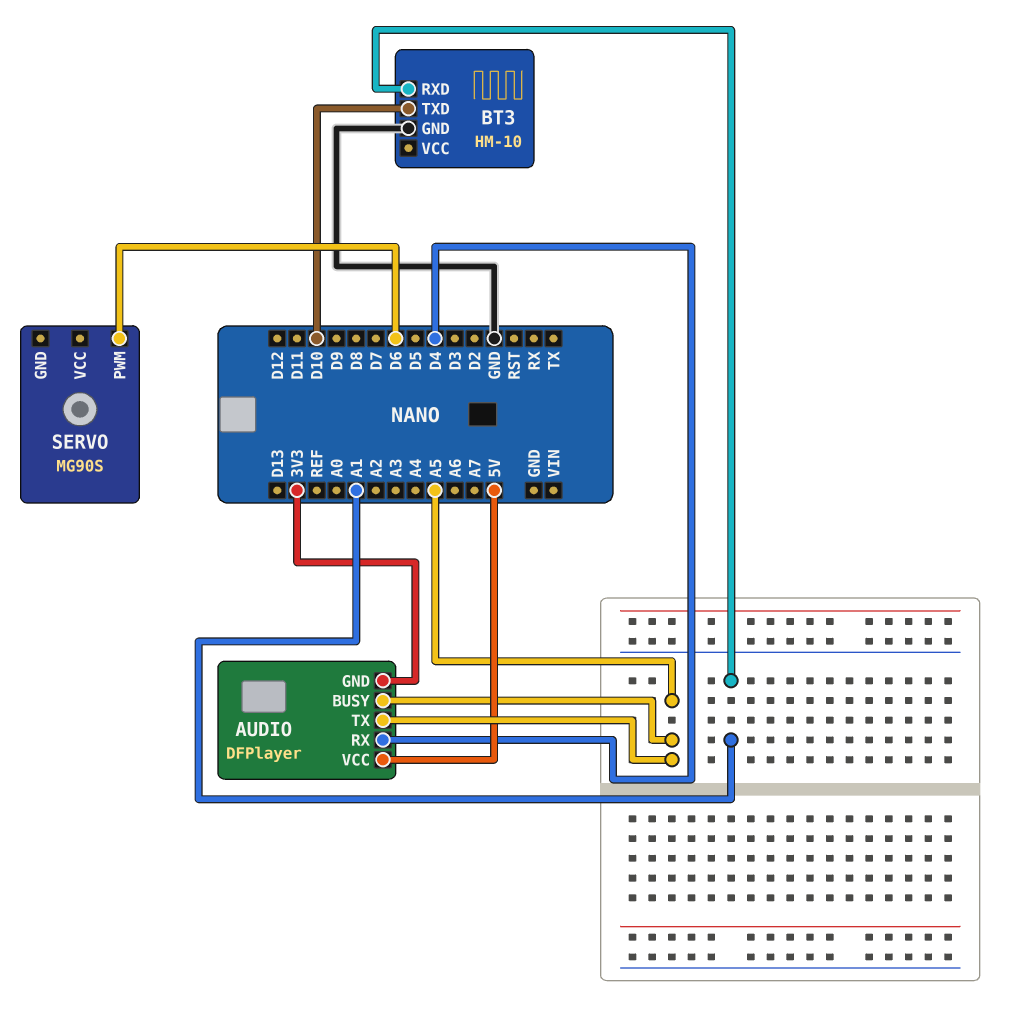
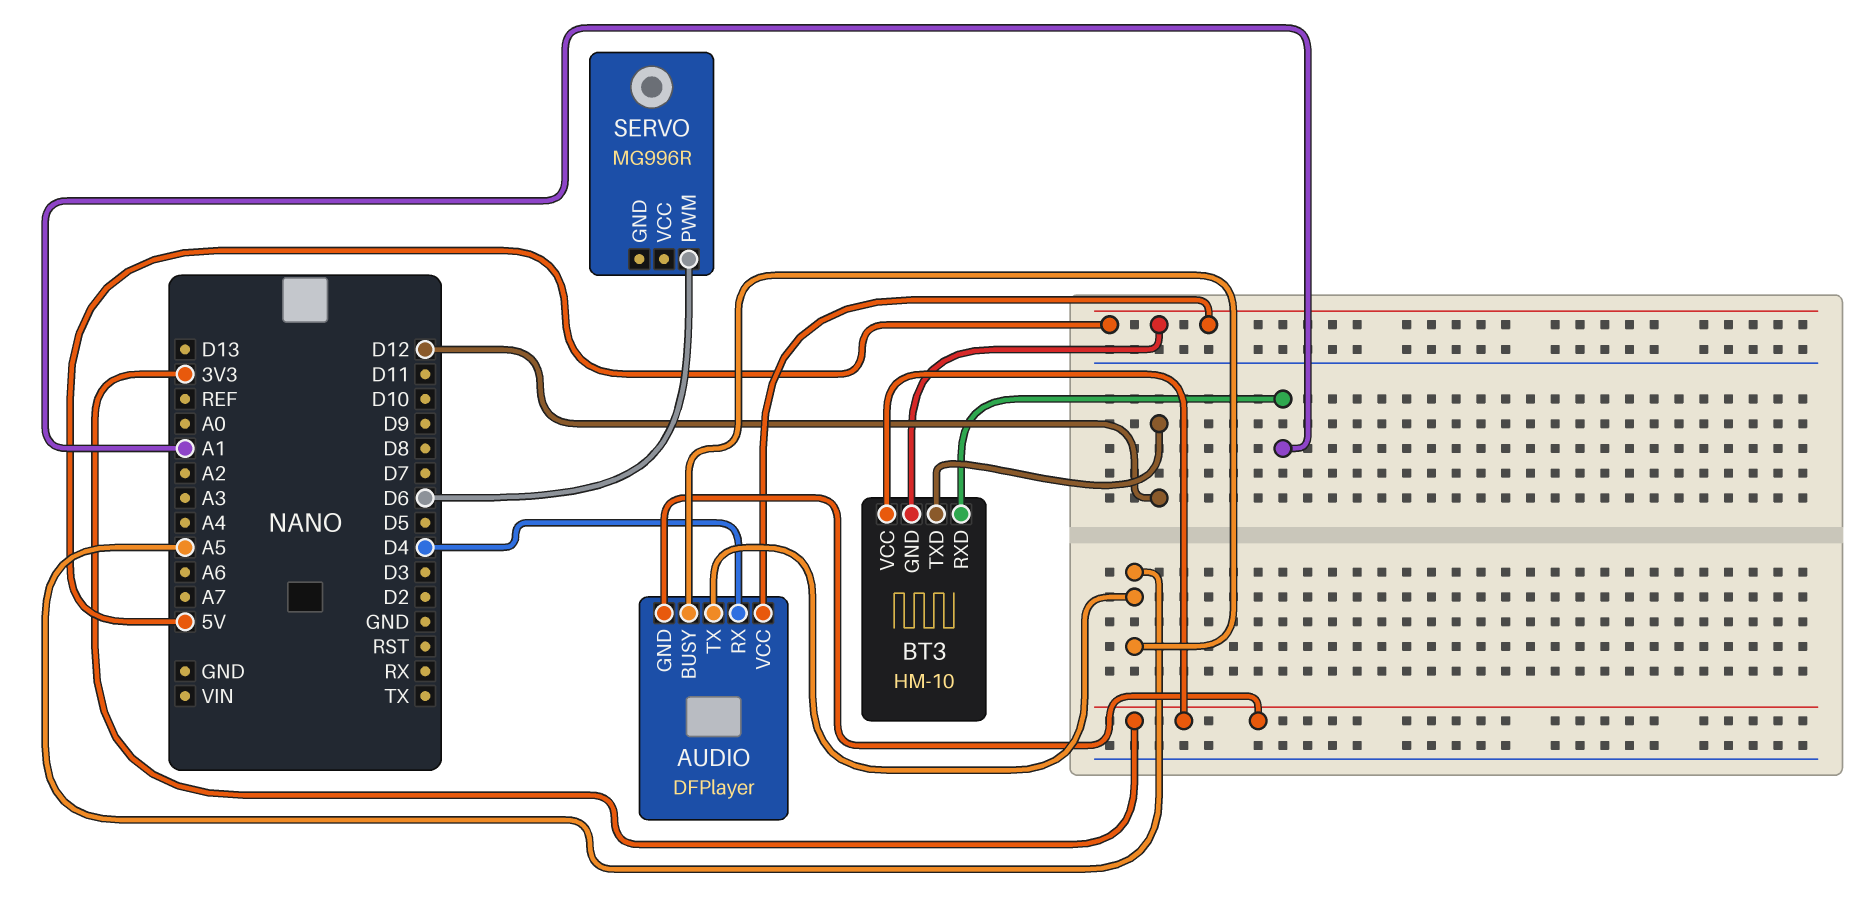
BT3 pin GND: GND -> 5V
BT3 pin TXD: D10 -> D12
BT3 pin VCC: none -> 3V3
SERVO: MG90S -> MG996R

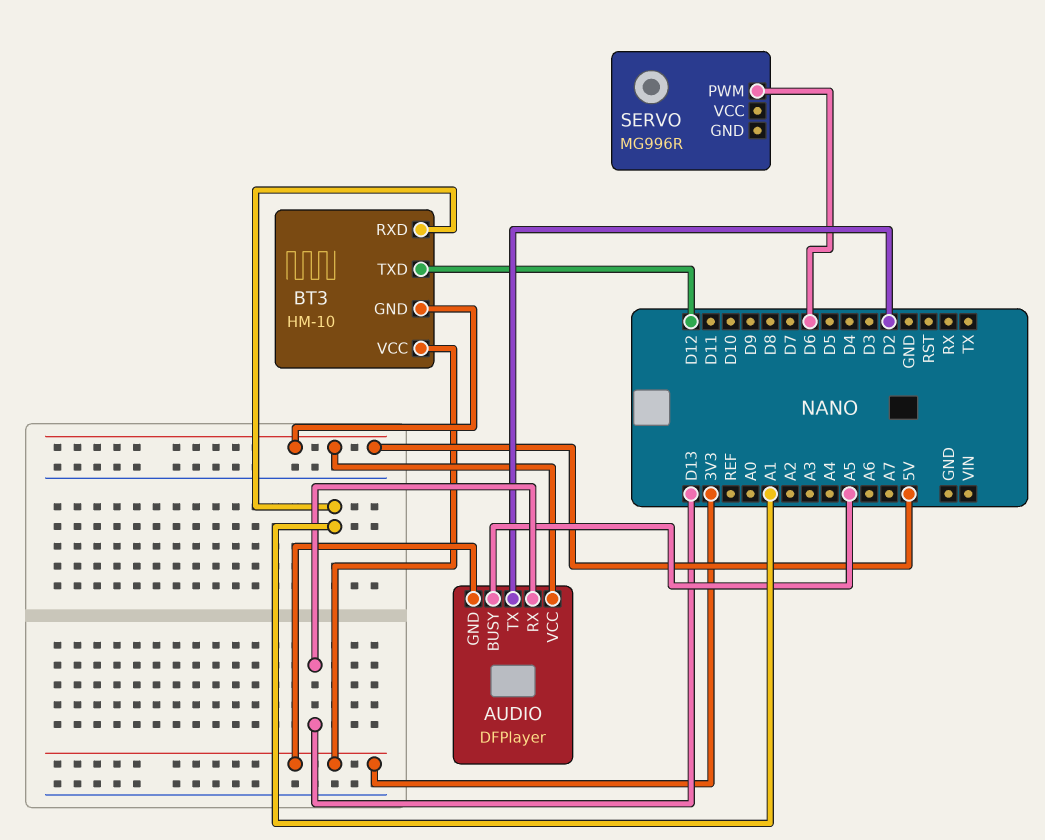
AUDIO pin RX: D4 -> D13
AUDIO pin TX: A5 -> D2

